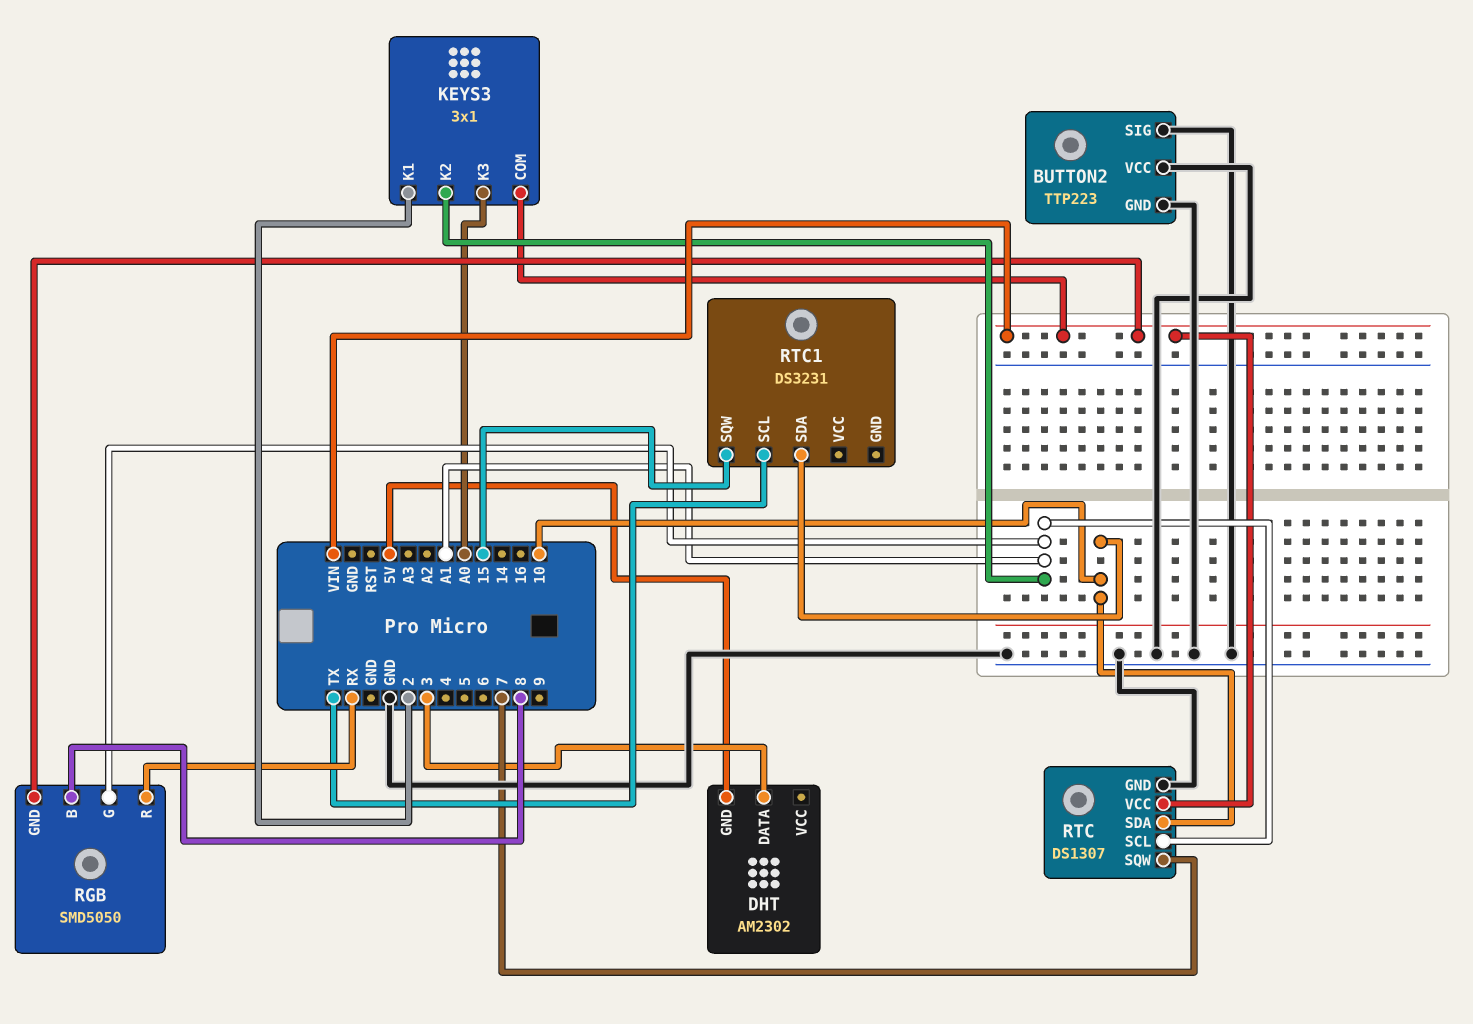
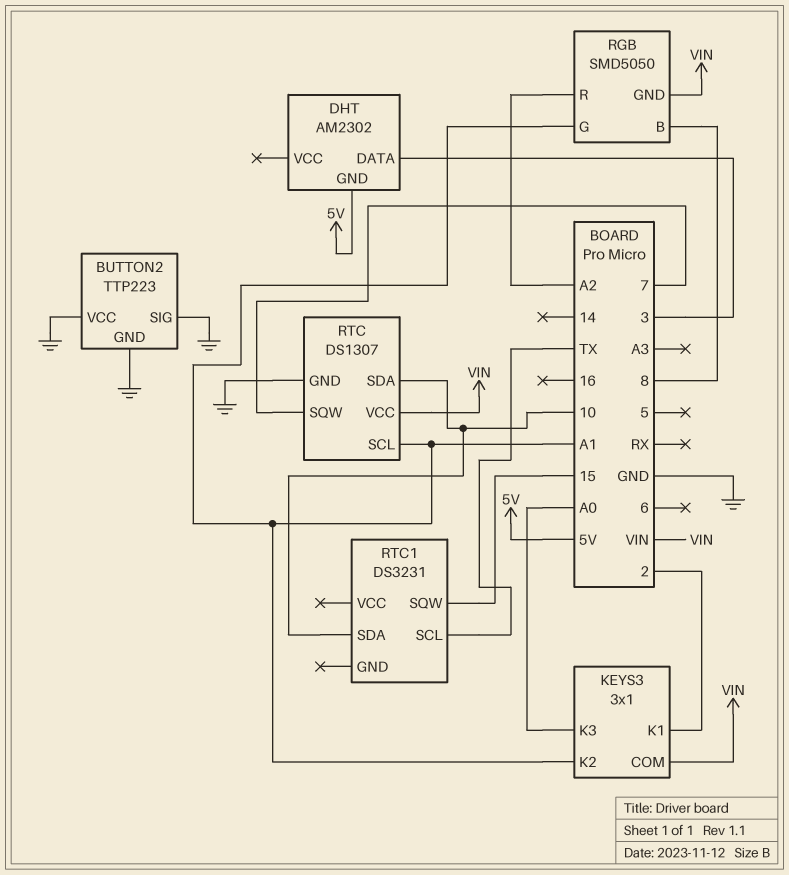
RGB pin R: RX -> A2

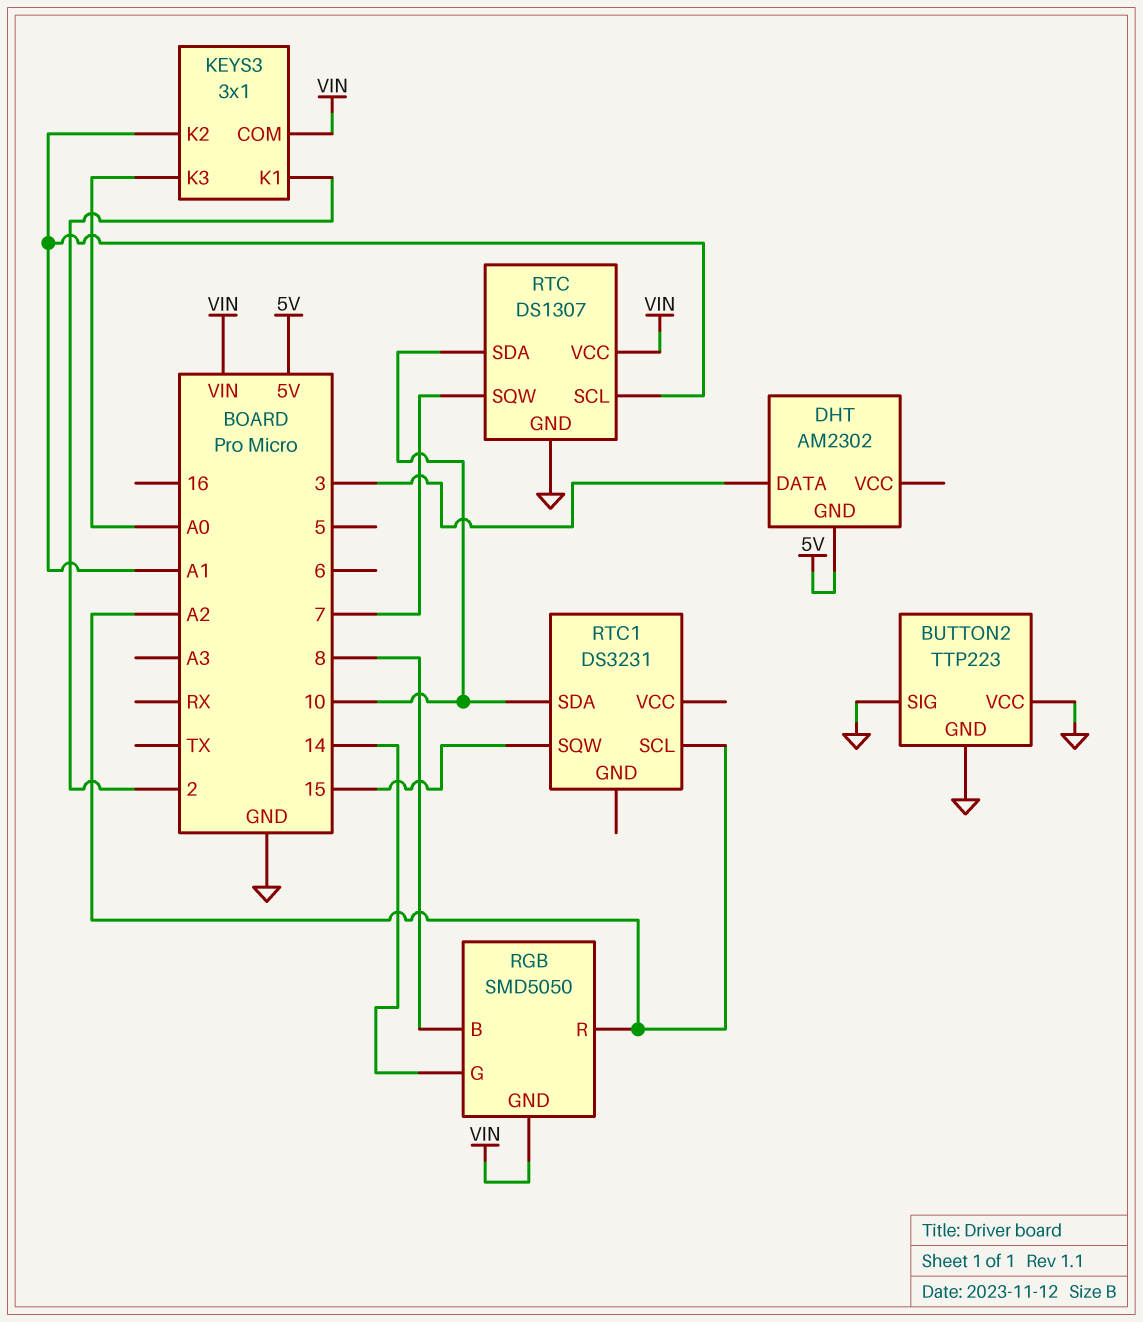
RGB pin G: A1 -> 14
RTC1 pin SCL: TX -> A2

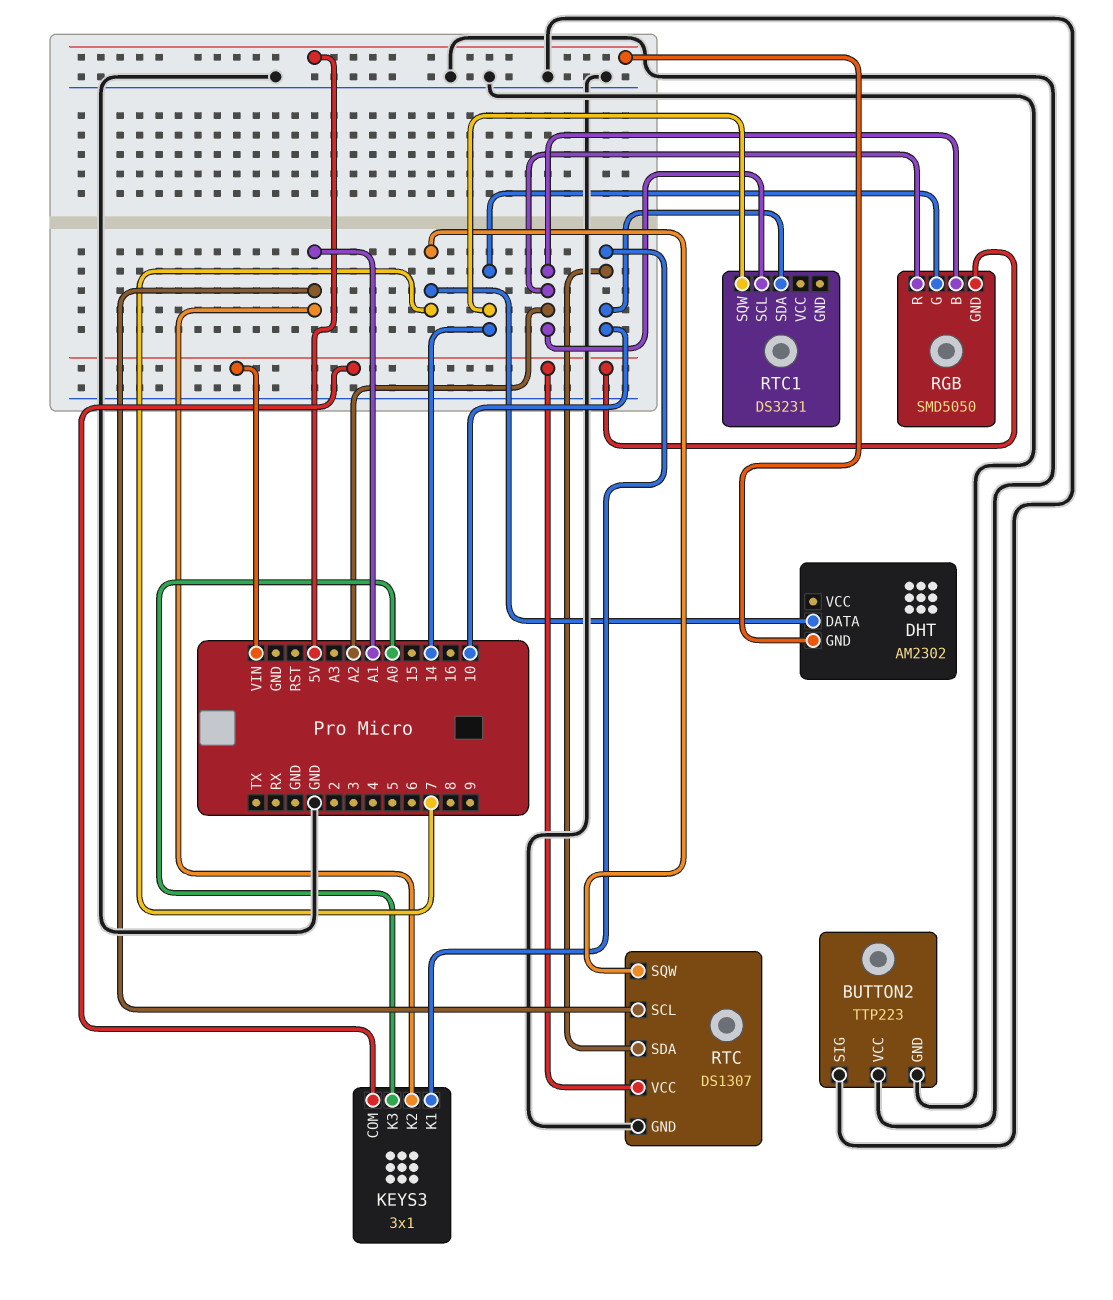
DHT pin DATA: 3 -> 7
KEYS3 pin K1: 2 -> 10
RGB pin B: 8 -> A2
RTC1 pin SQW: 15 -> 14

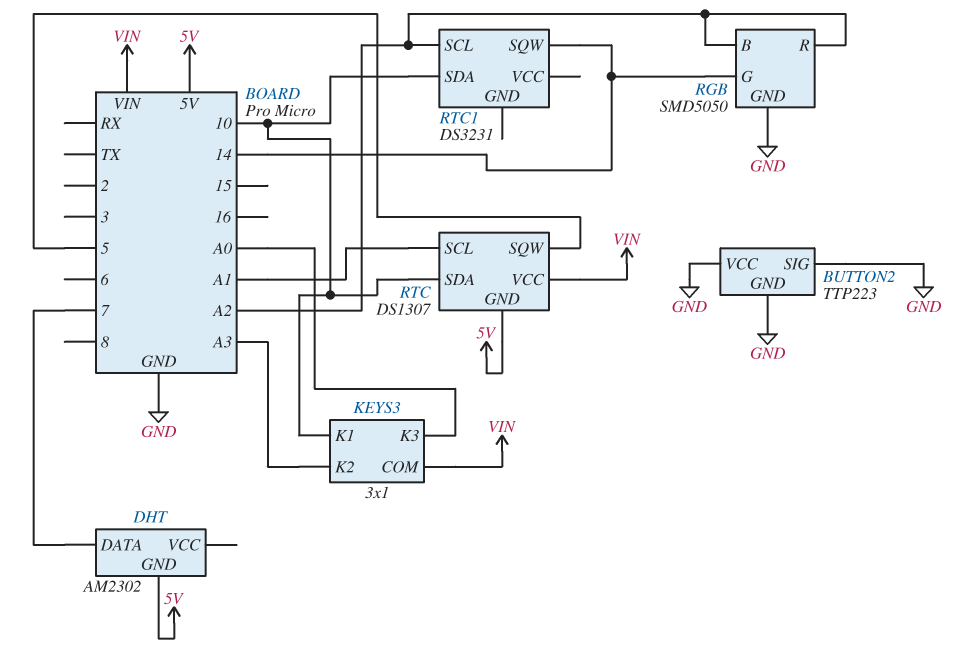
KEYS3 pin K2: A1 -> A3
RGB pin GND: VIN -> GND
RTC pin GND: GND -> 5V
RTC pin SQW: 7 -> 5

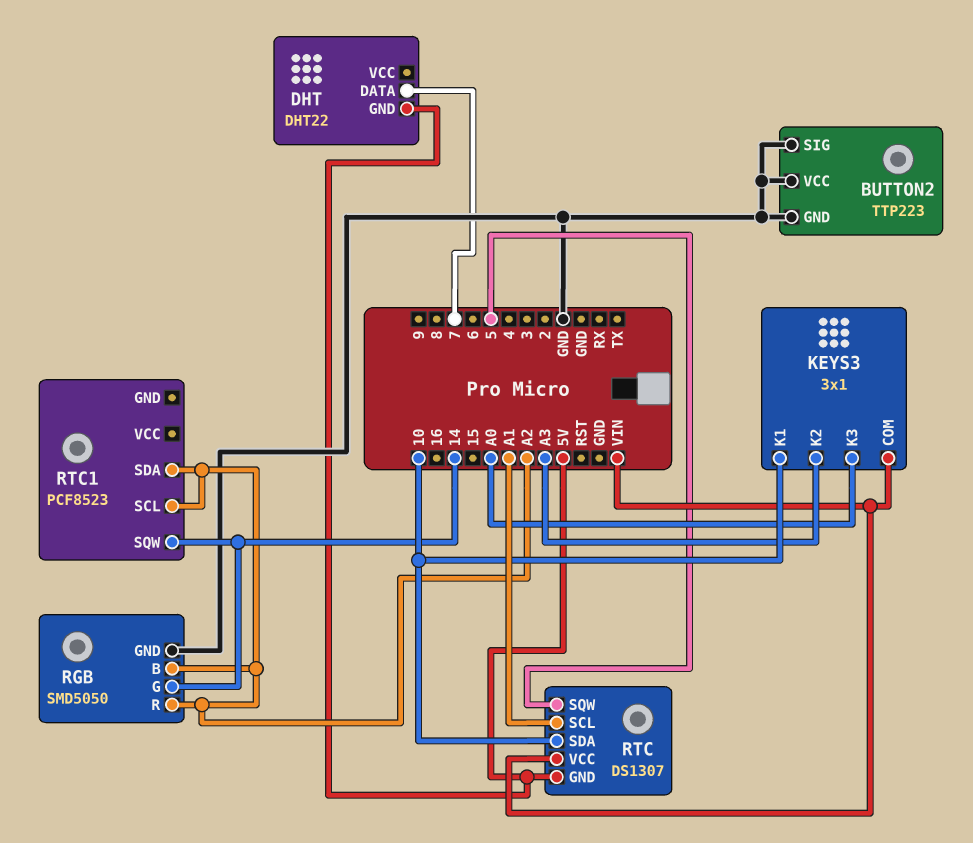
DHT: AM2302 -> DHT22
RTC1: DS3231 -> PCF8523
RTC1 pin SDA: 10 -> A2

